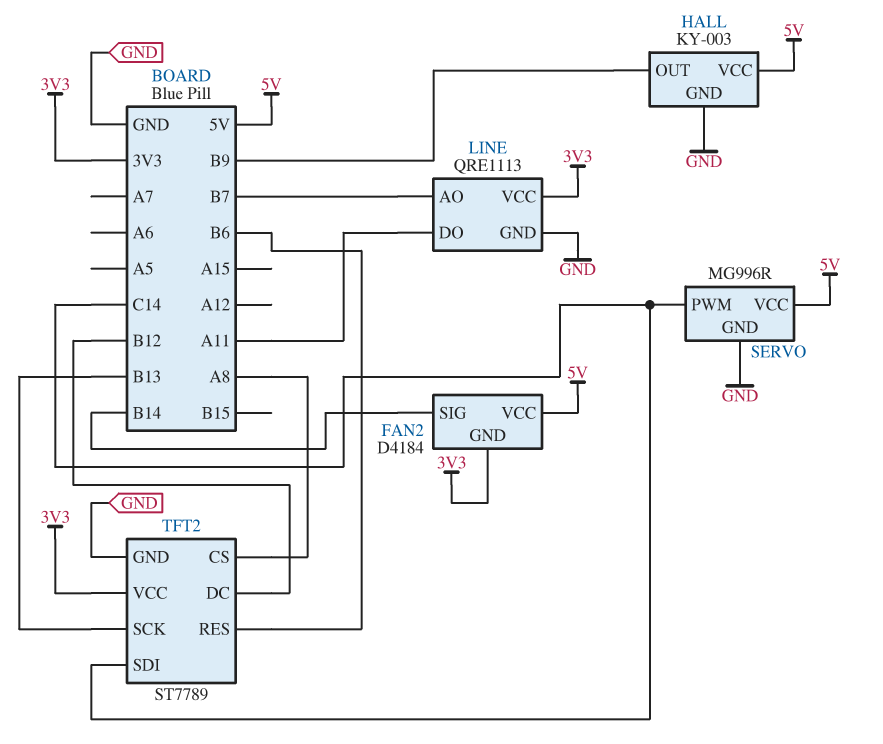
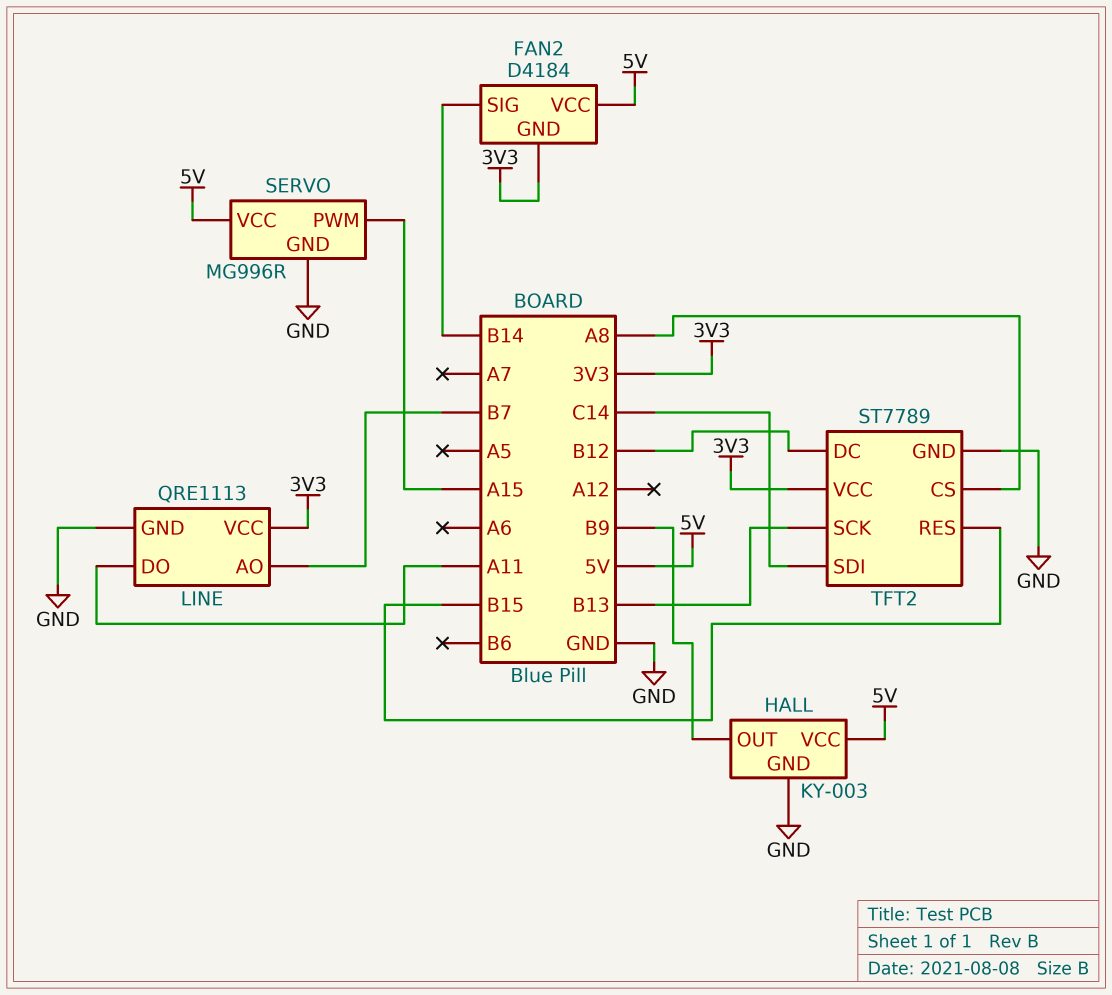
SERVO pin PWM: C14 -> A15
TFT2 pin RES: B6 -> B15

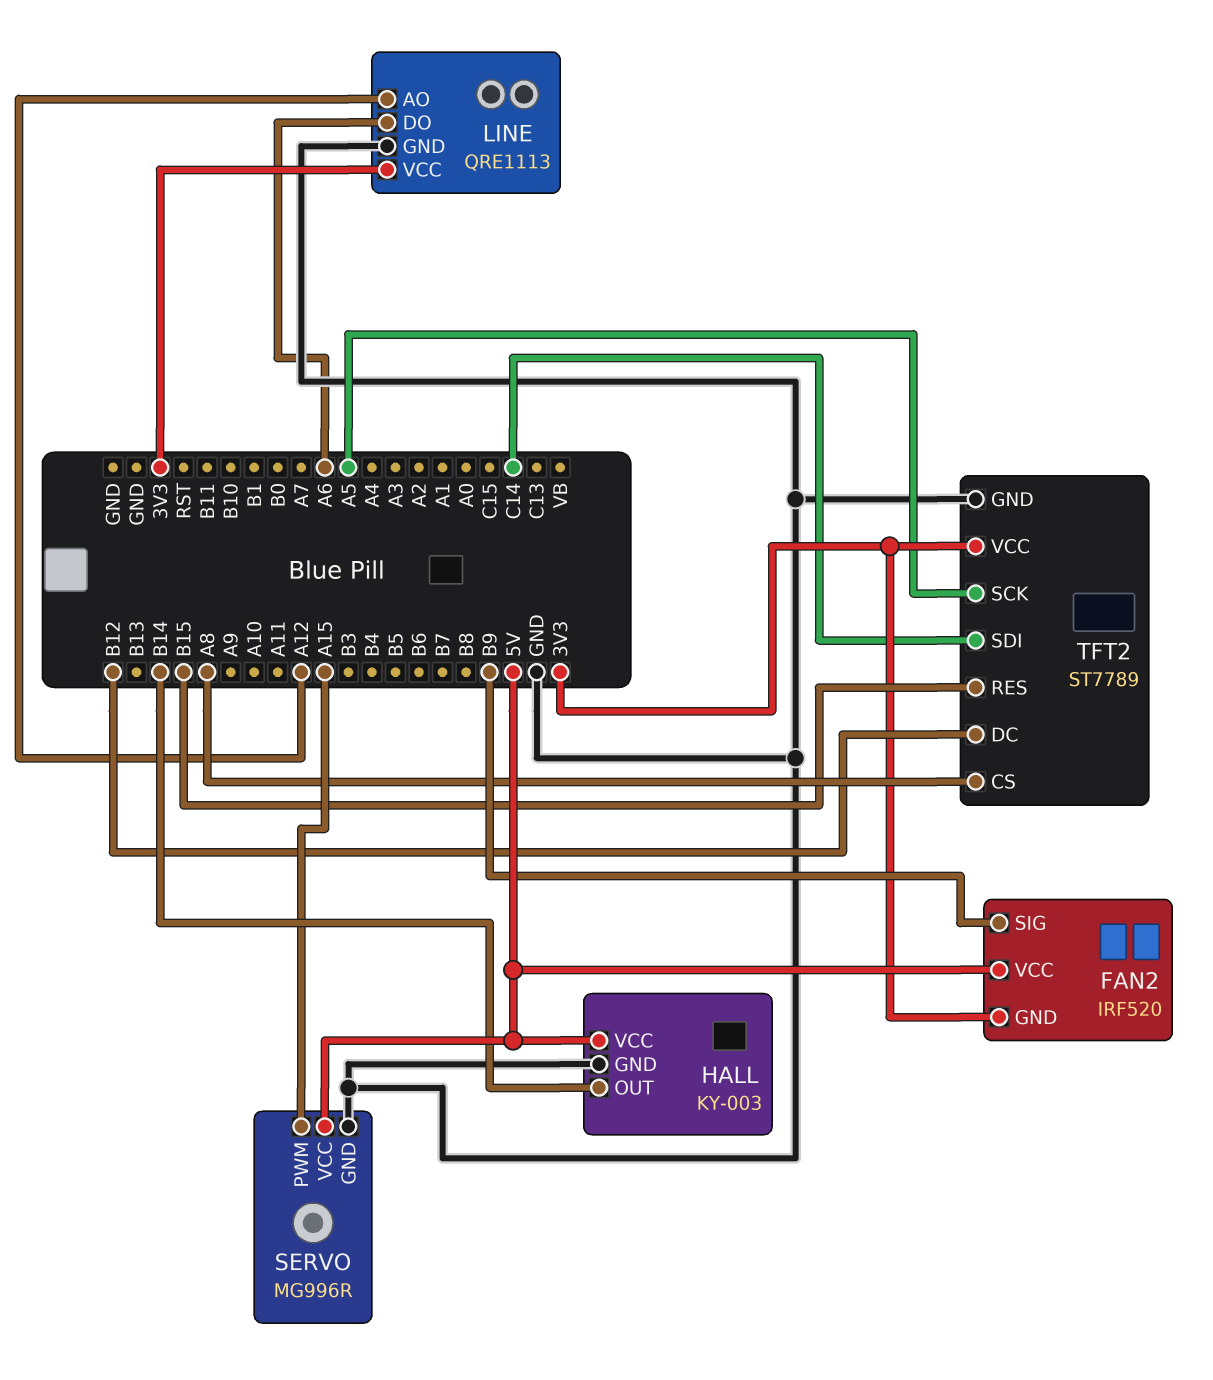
FAN2: D4184 -> IRF520
FAN2 pin SIG: B14 -> B9
HALL pin OUT: B9 -> B14
LINE pin AO: B7 -> A12
LINE pin DO: A11 -> A6
TFT2 pin SCK: B13 -> A5

